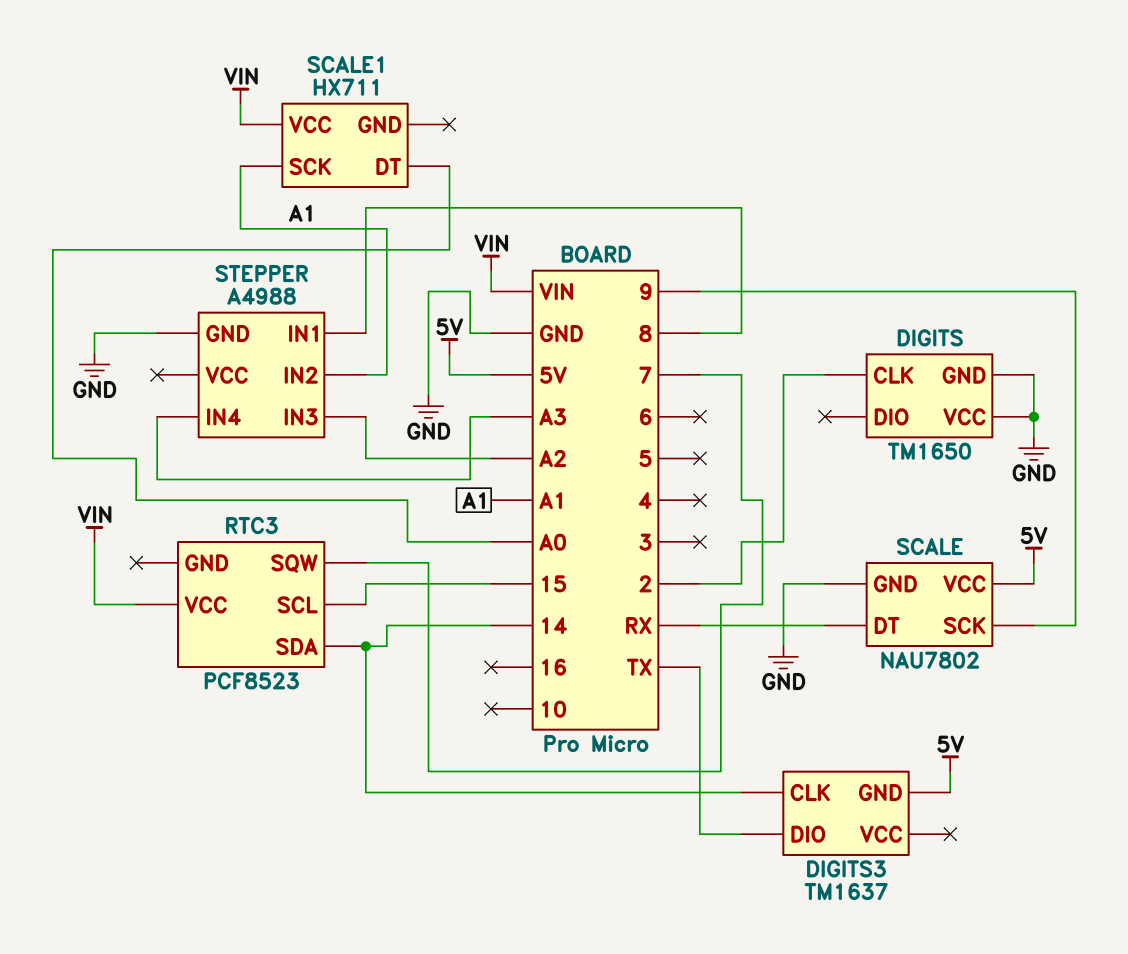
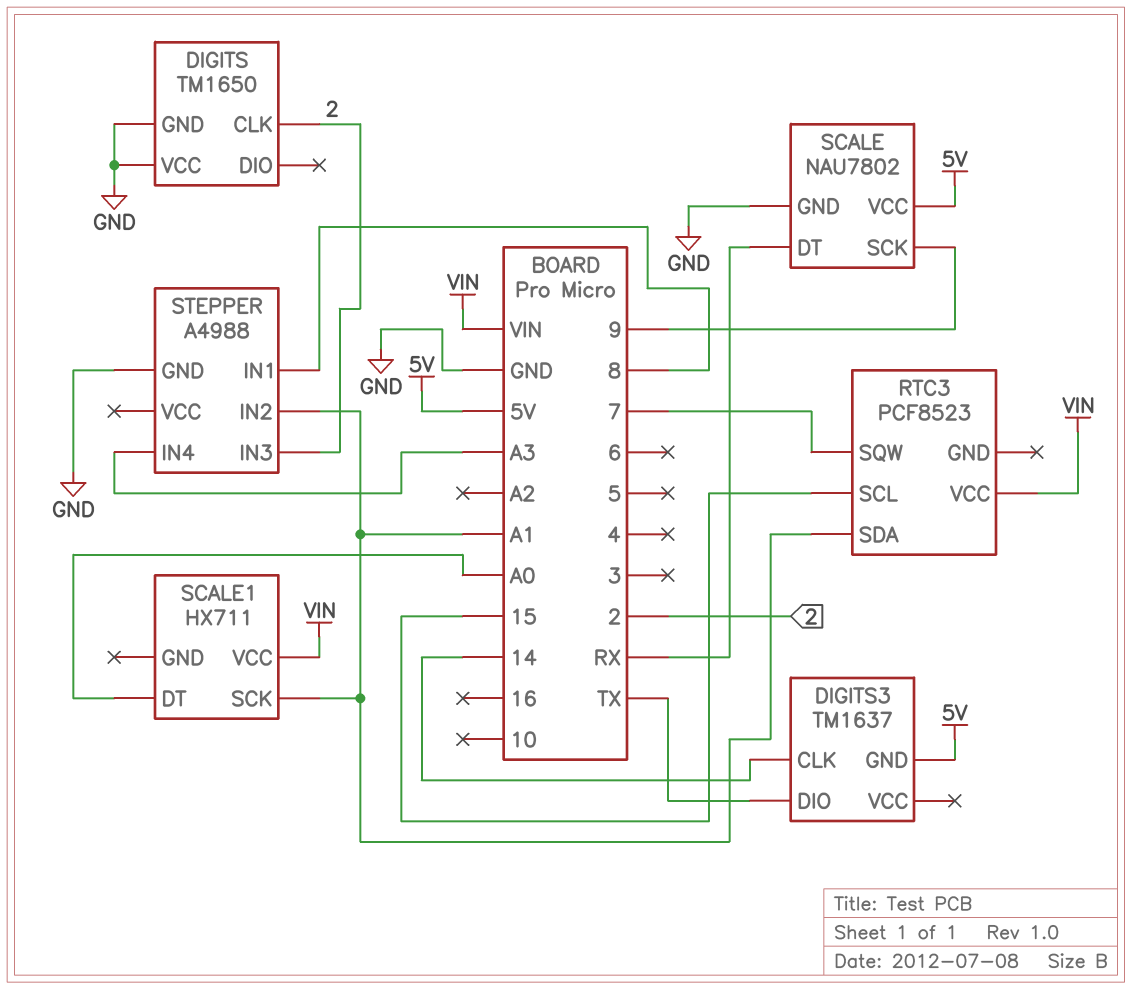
RTC3 pin SDA: 14 -> A1
STEPPER pin IN3: A2 -> 2

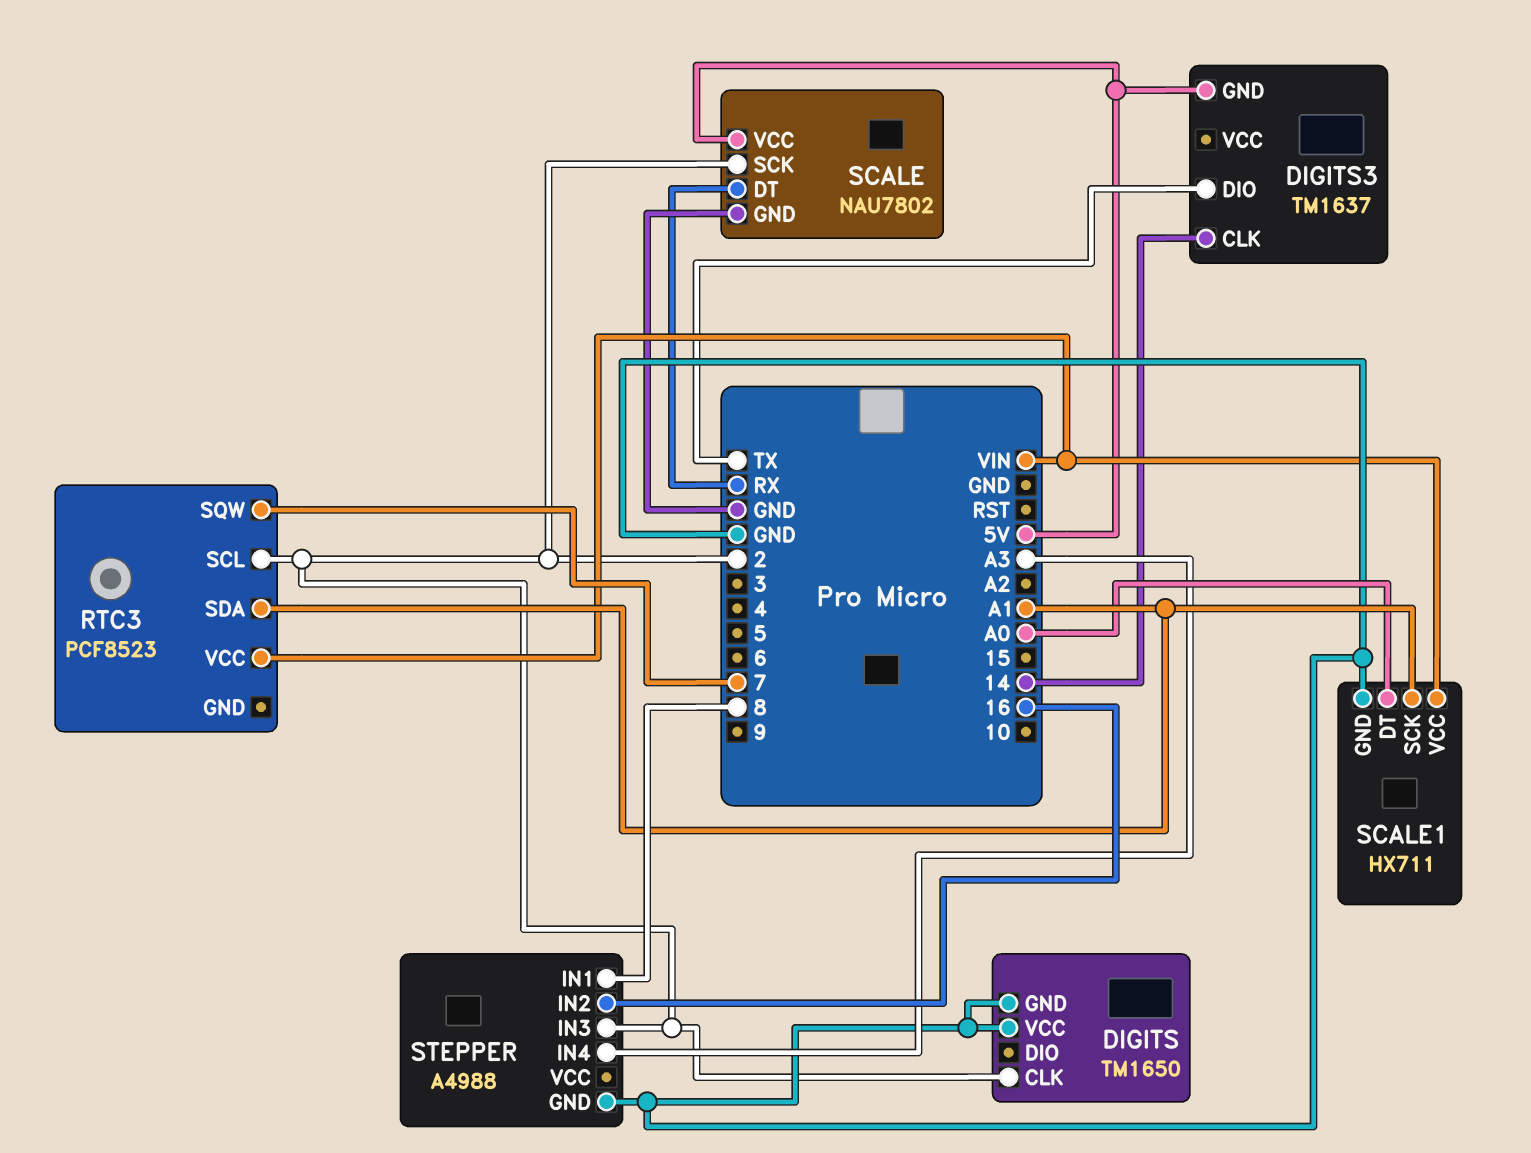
RTC3 pin SCL: 15 -> 2
SCALE pin SCK: 9 -> 2
SCALE1 pin GND: none -> GND
STEPPER pin IN2: A1 -> 16

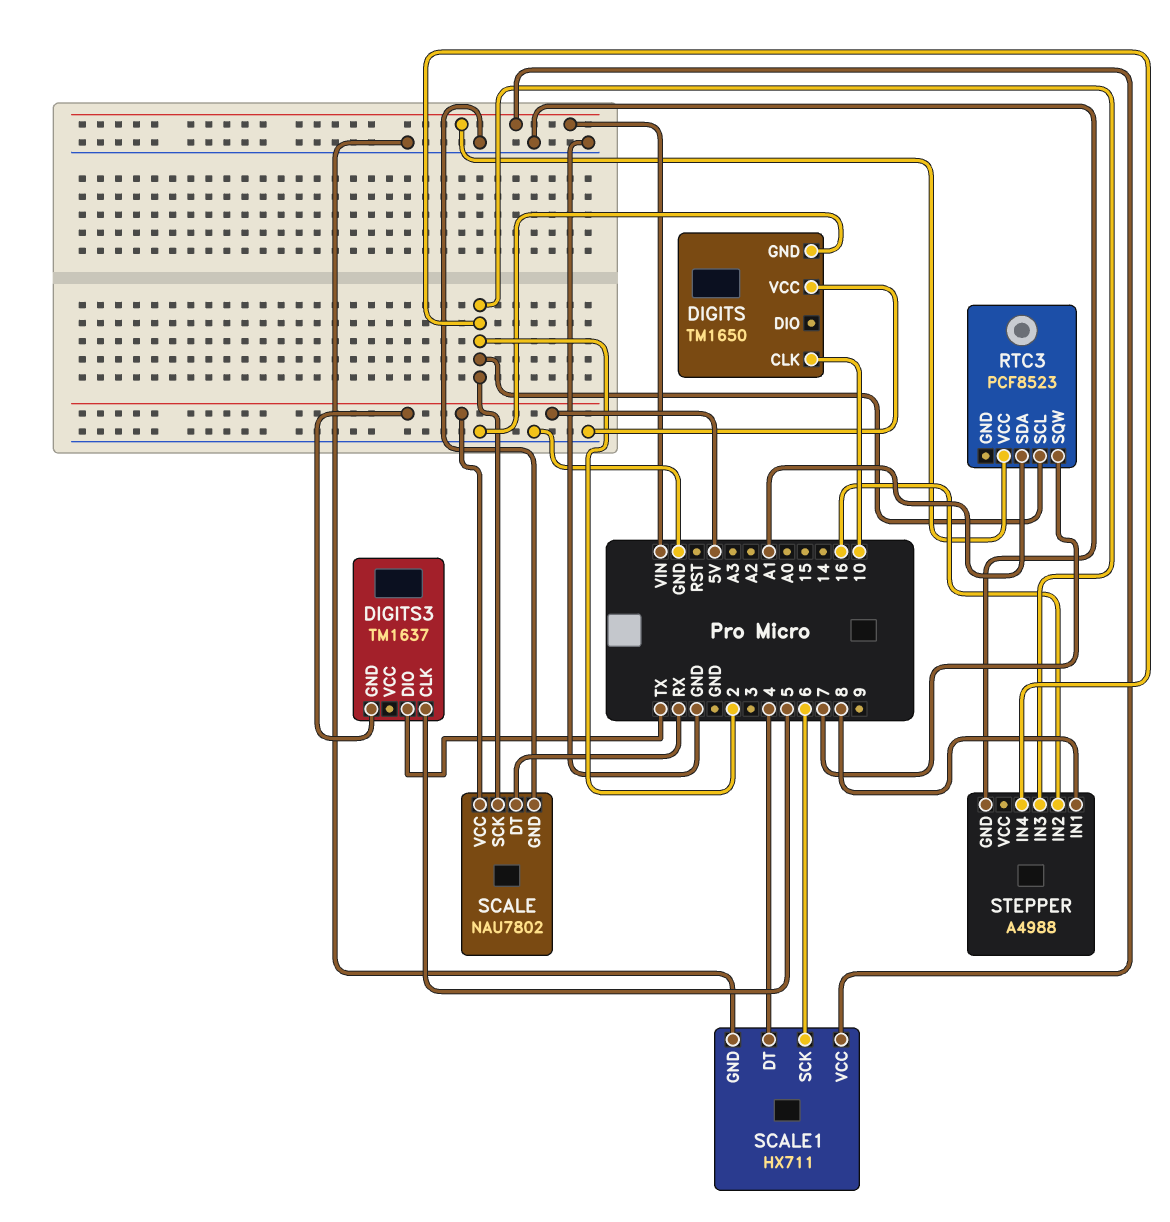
DIGITS pin CLK: 2 -> 10
DIGITS3 pin CLK: 14 -> 5
SCALE1 pin DT: A0 -> 4
SCALE1 pin SCK: A1 -> 6
STEPPER pin IN4: A3 -> 2

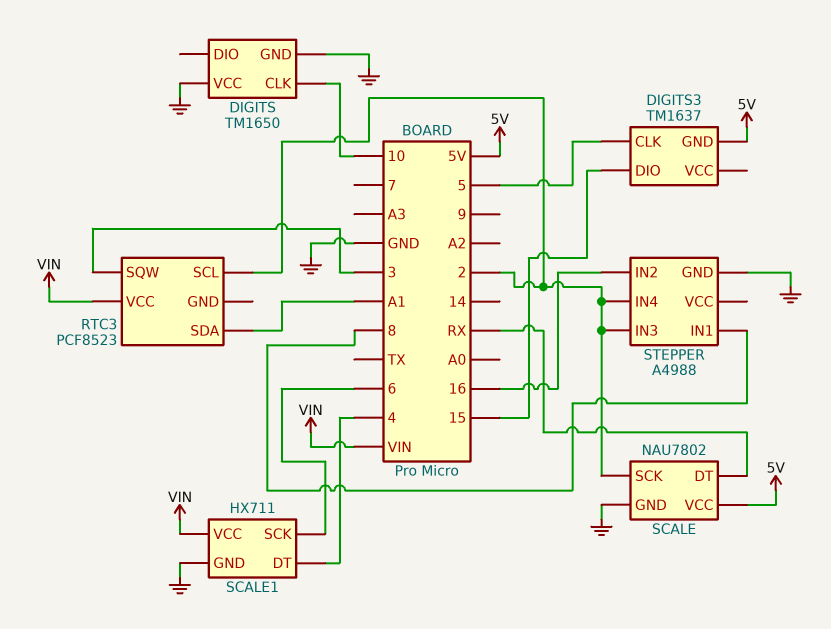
DIGITS3 pin DIO: TX -> 15
RTC3 pin SQW: 7 -> 3

